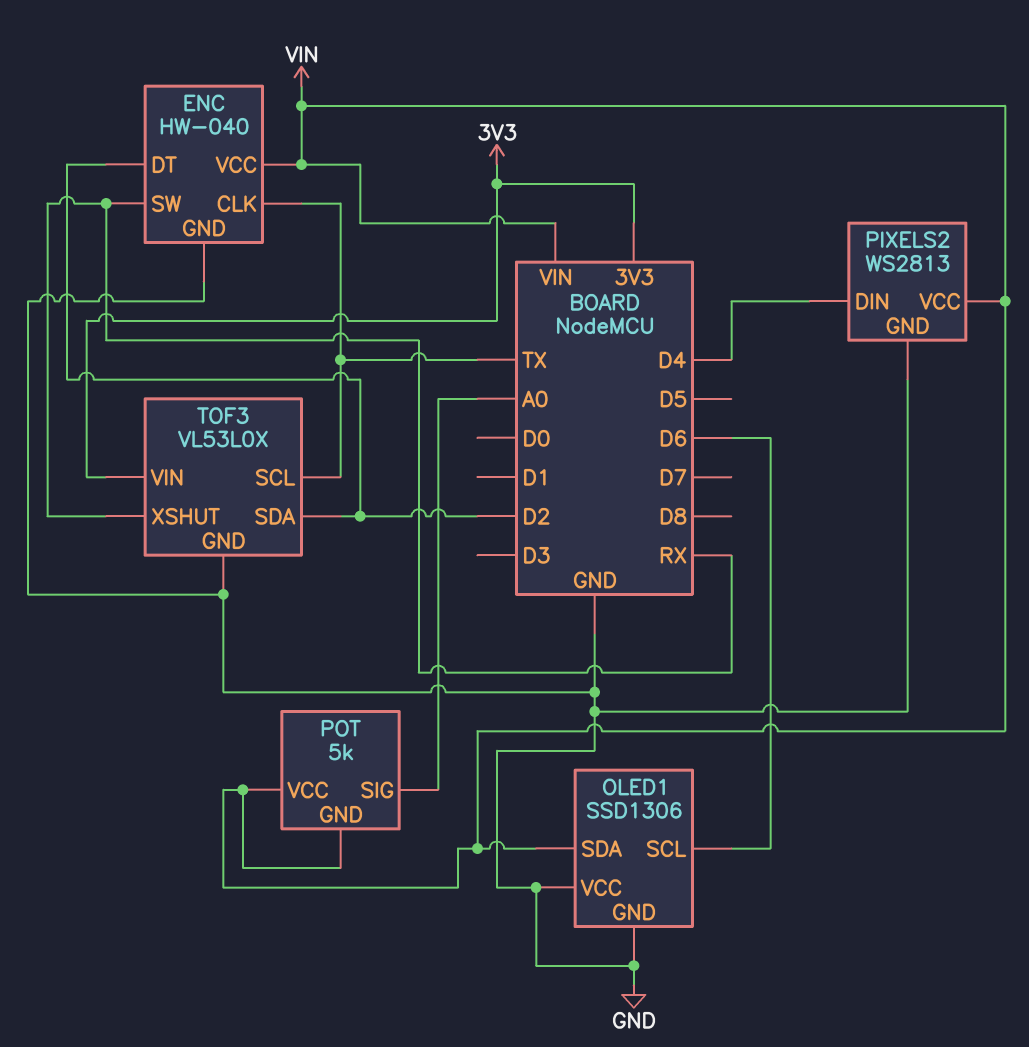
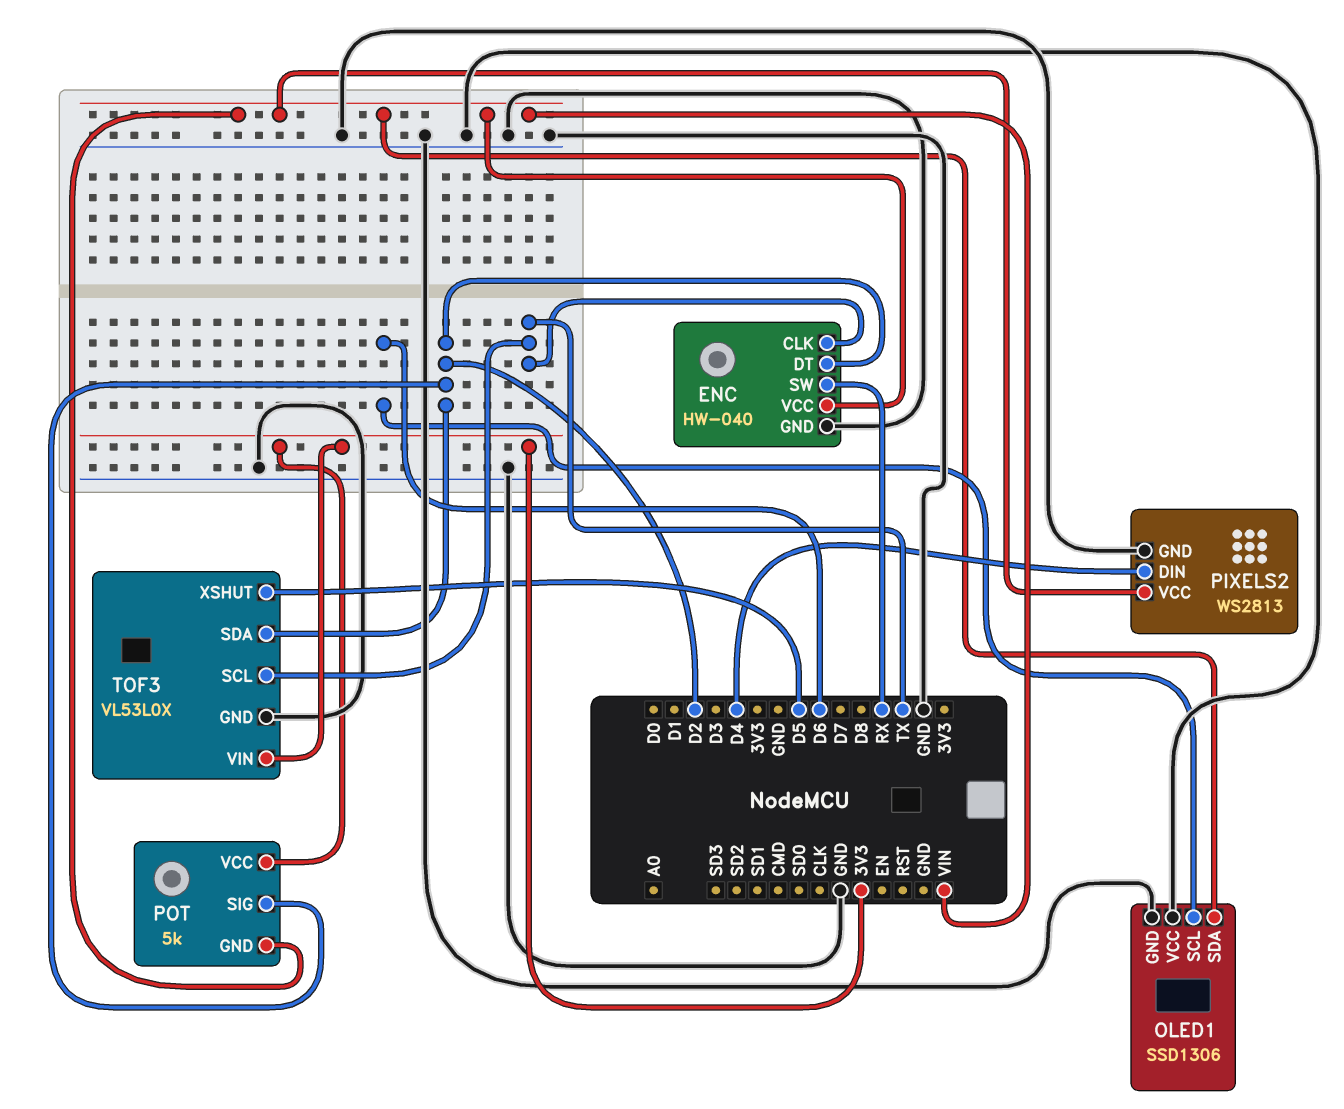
POT pin SIG: A0 -> D2
POT pin VCC: VIN -> 3V3
TOF3 pin XSHUT: RX -> D5

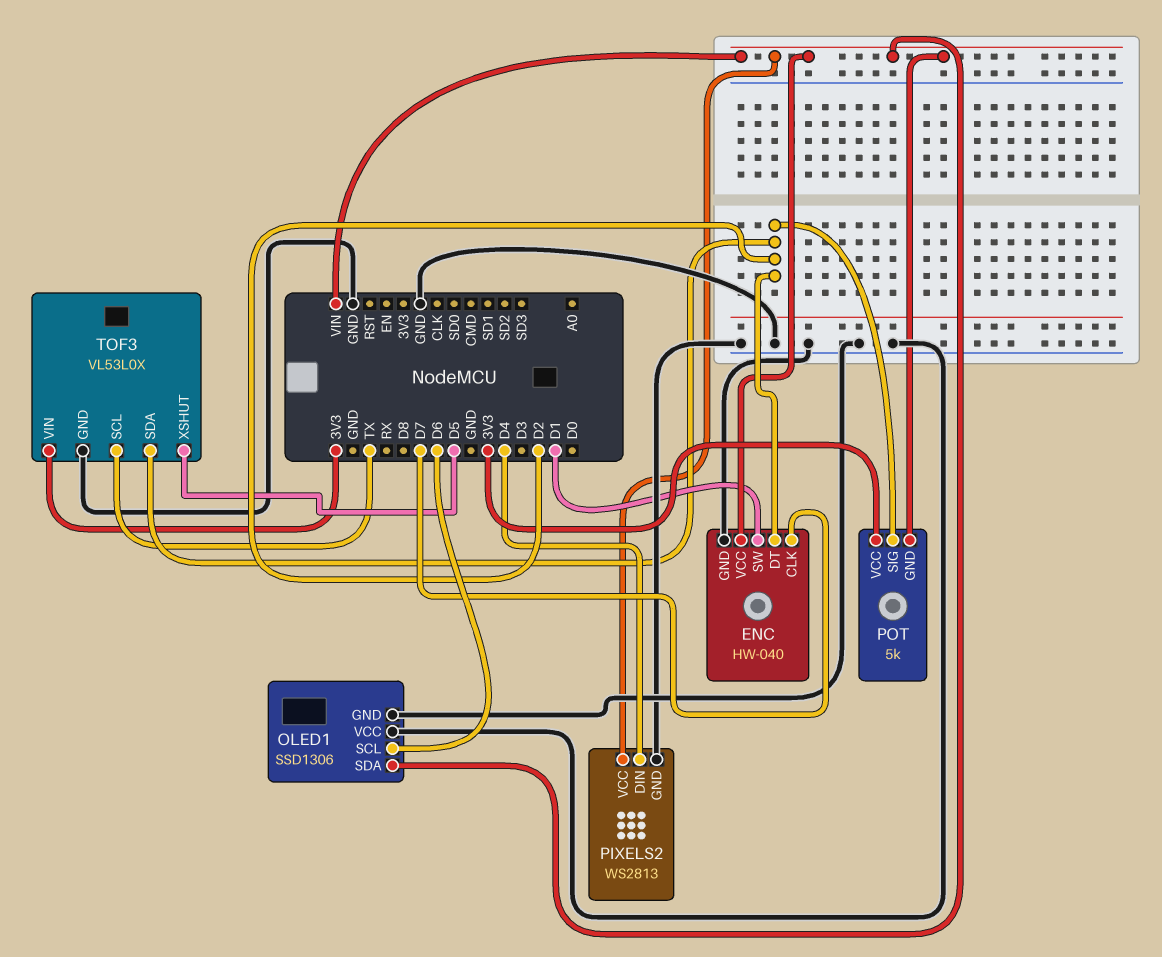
ENC pin CLK: TX -> D7
ENC pin SW: RX -> D1

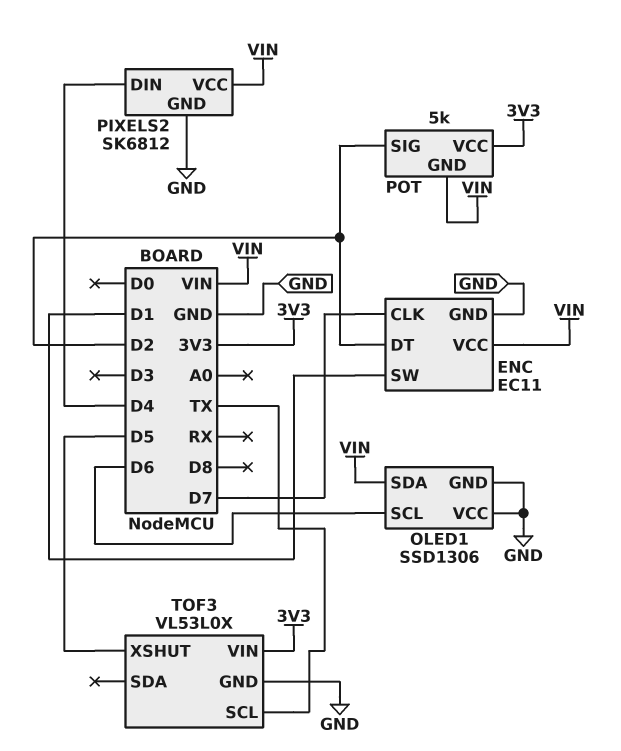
ENC: HW-040 -> EC11
PIXELS2: WS2813 -> SK6812
TOF3 pin SDA: D2 -> none

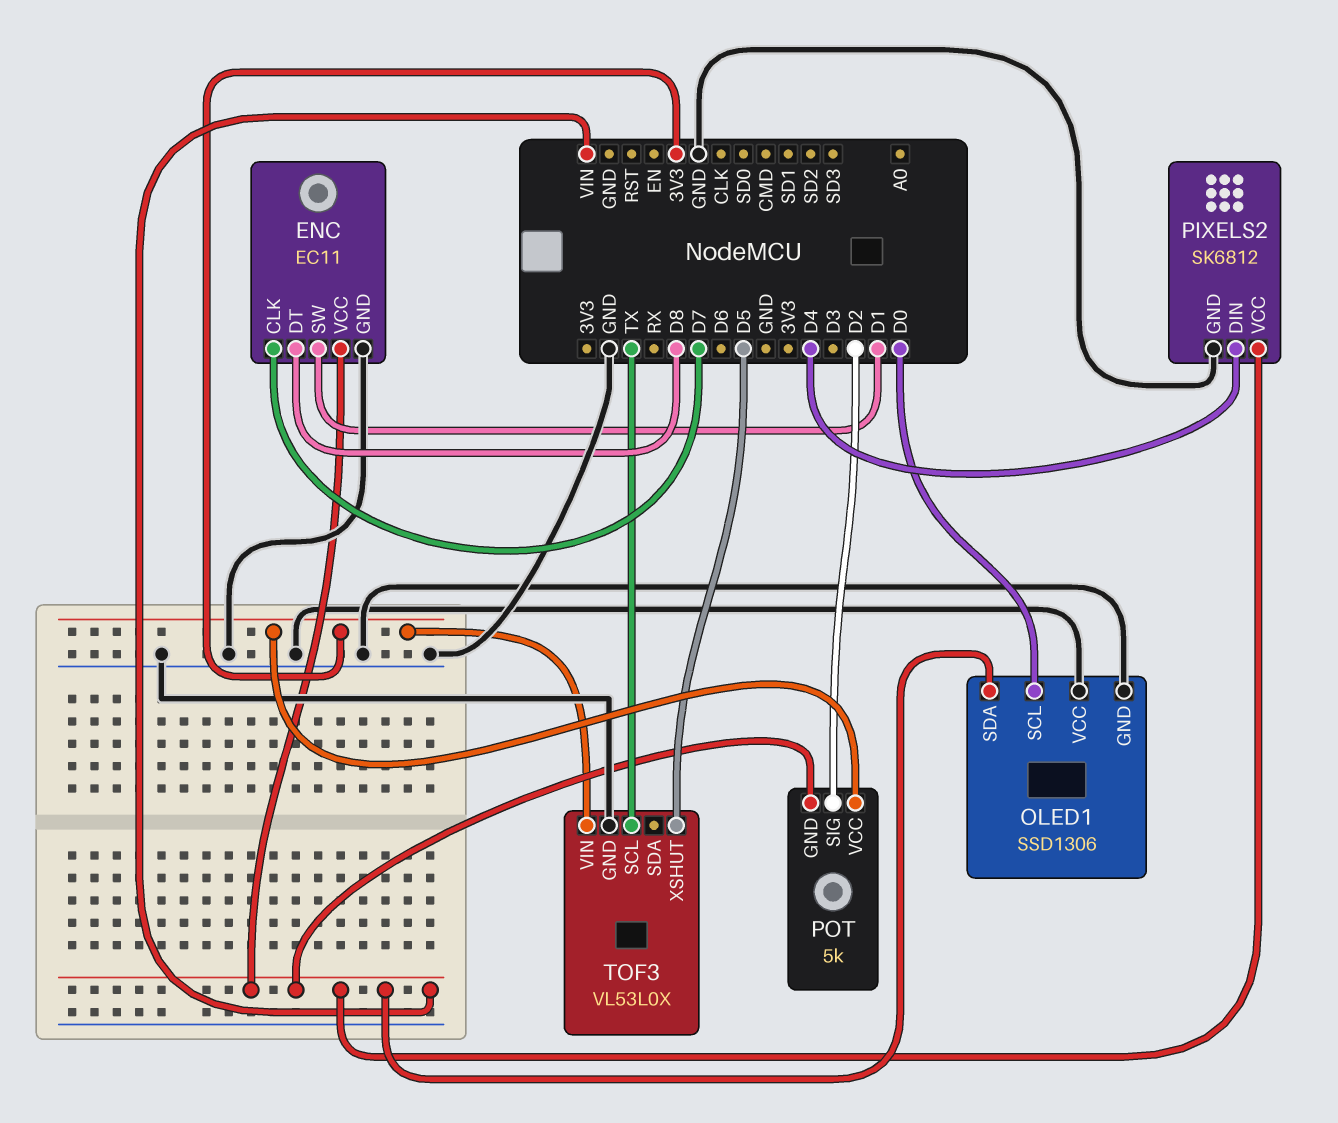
ENC pin DT: D2 -> D8
OLED1 pin SCL: D6 -> D0

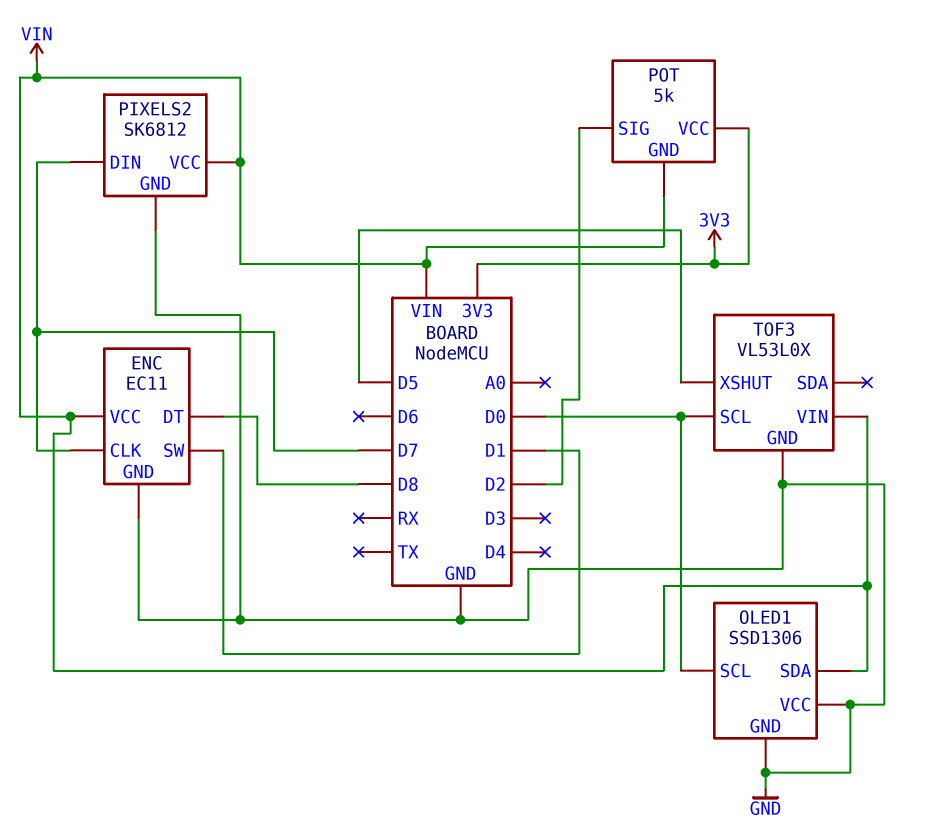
PIXELS2 pin DIN: D4 -> D7
TOF3 pin SCL: TX -> D0
TOF3 pin VIN: 3V3 -> VIN

